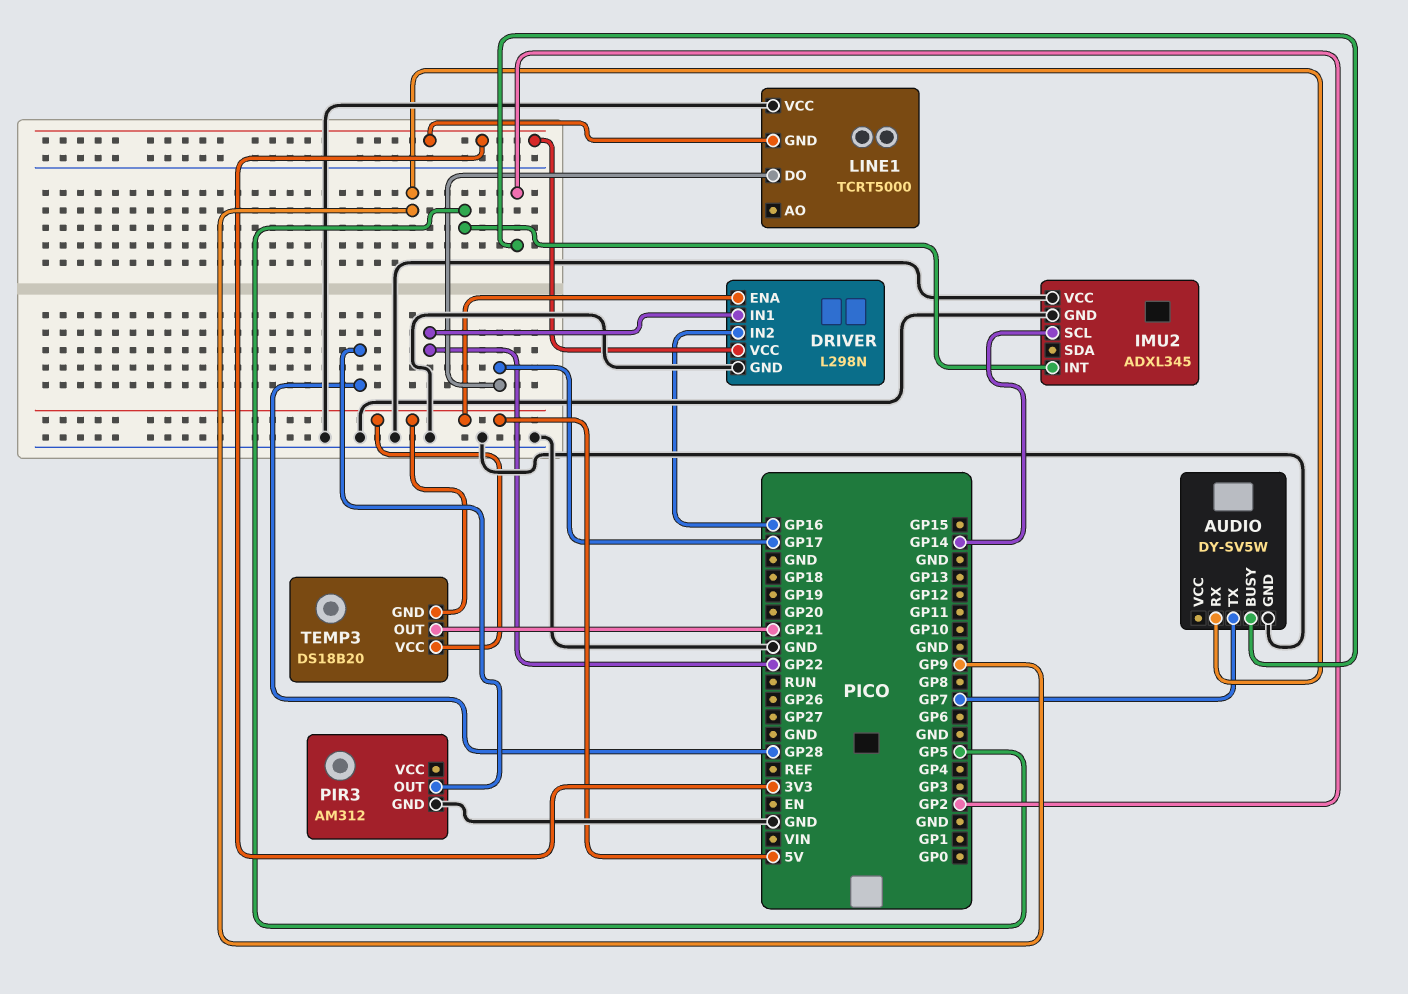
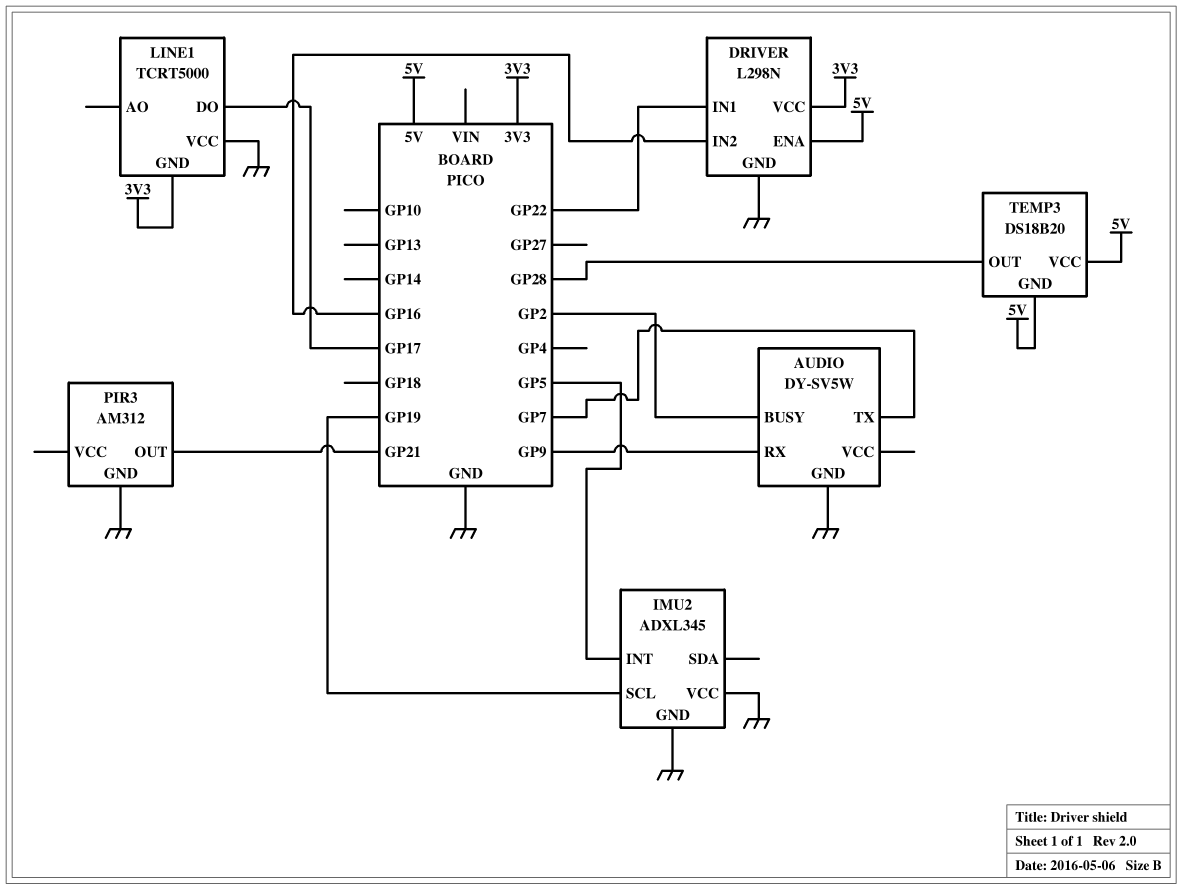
IMU2 pin SCL: GP14 -> GP19
PIR3 pin OUT: GP28 -> GP21
TEMP3 pin OUT: GP21 -> GP28

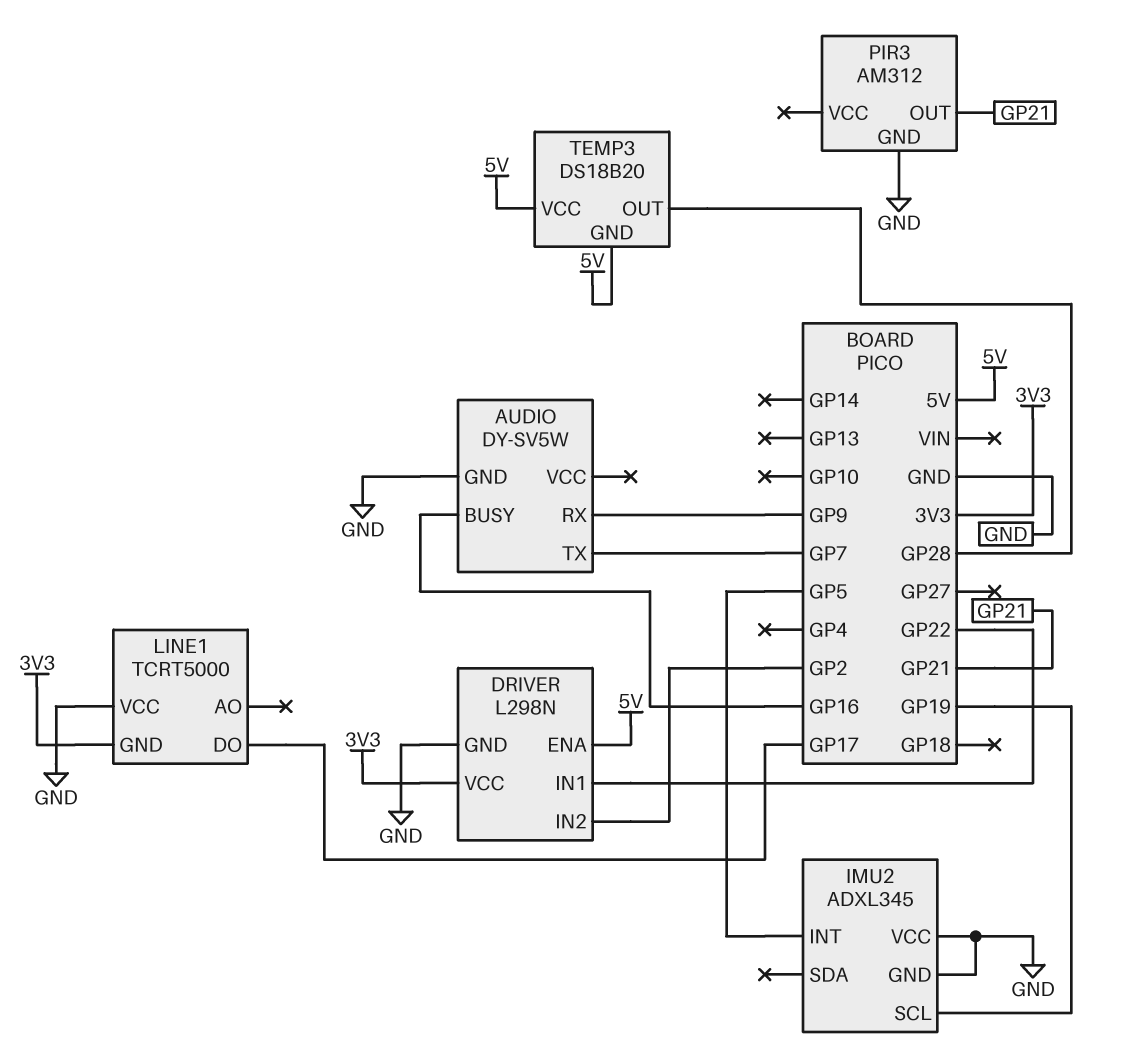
AUDIO pin BUSY: GP2 -> GP16
DRIVER pin IN2: GP16 -> GP2

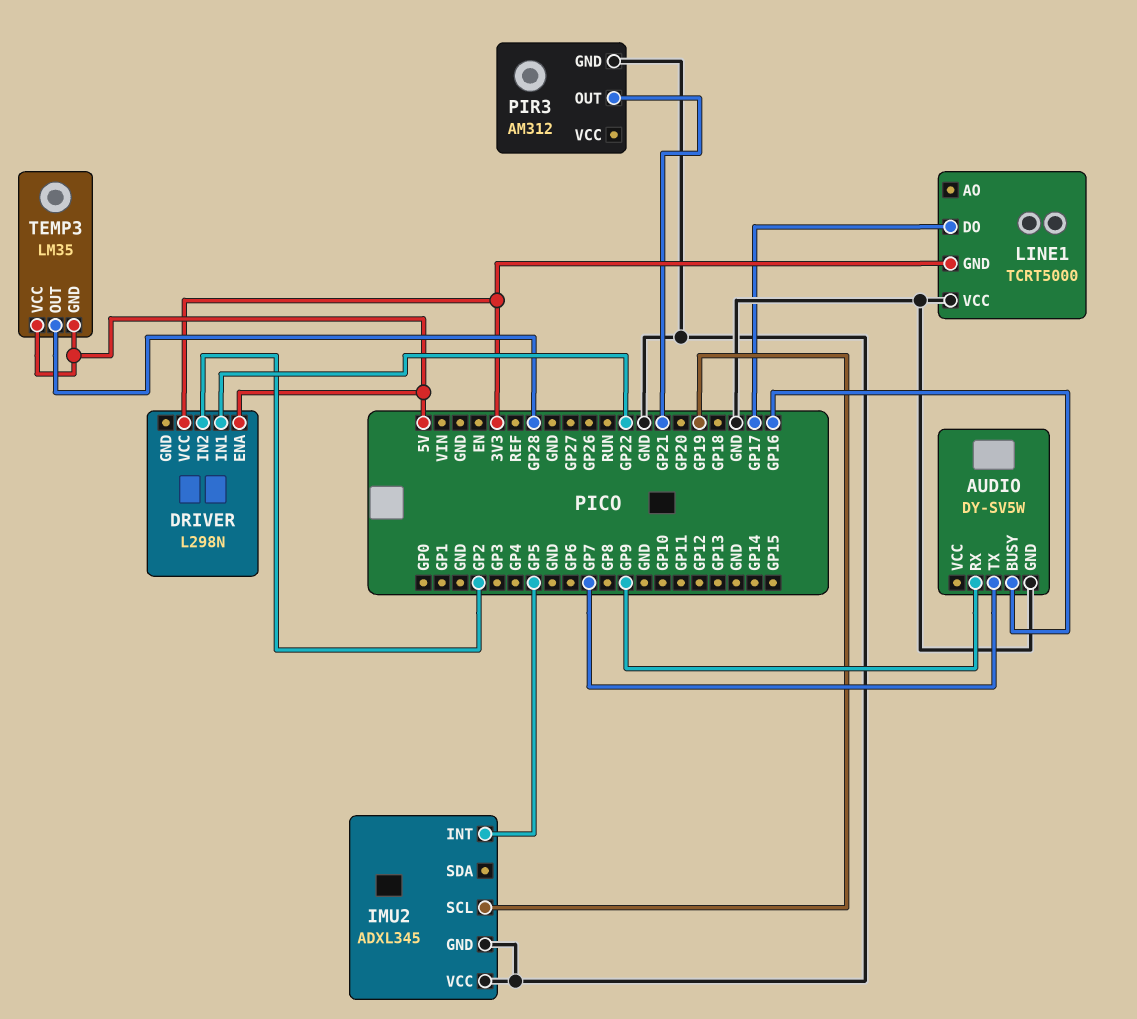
DRIVER pin GND: GND -> none
TEMP3: DS18B20 -> LM35

